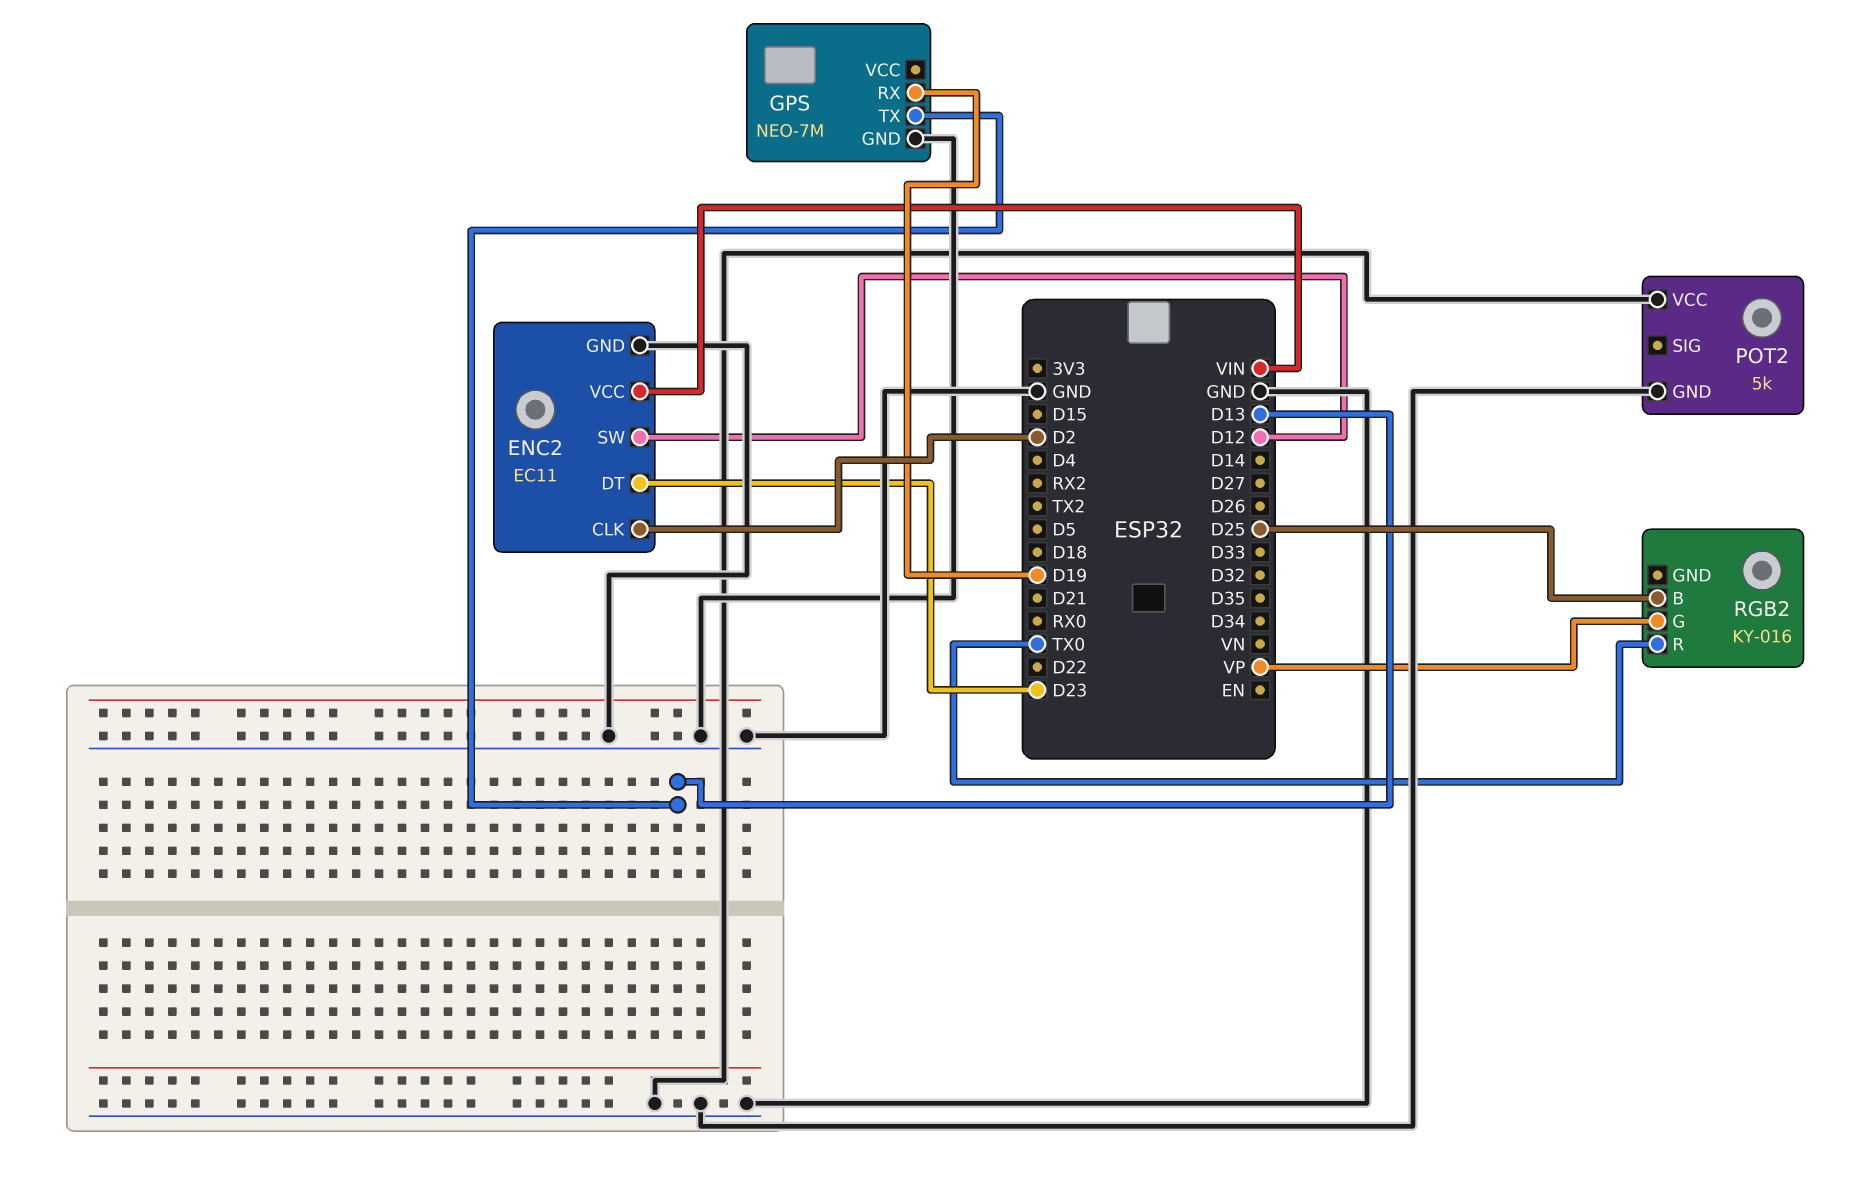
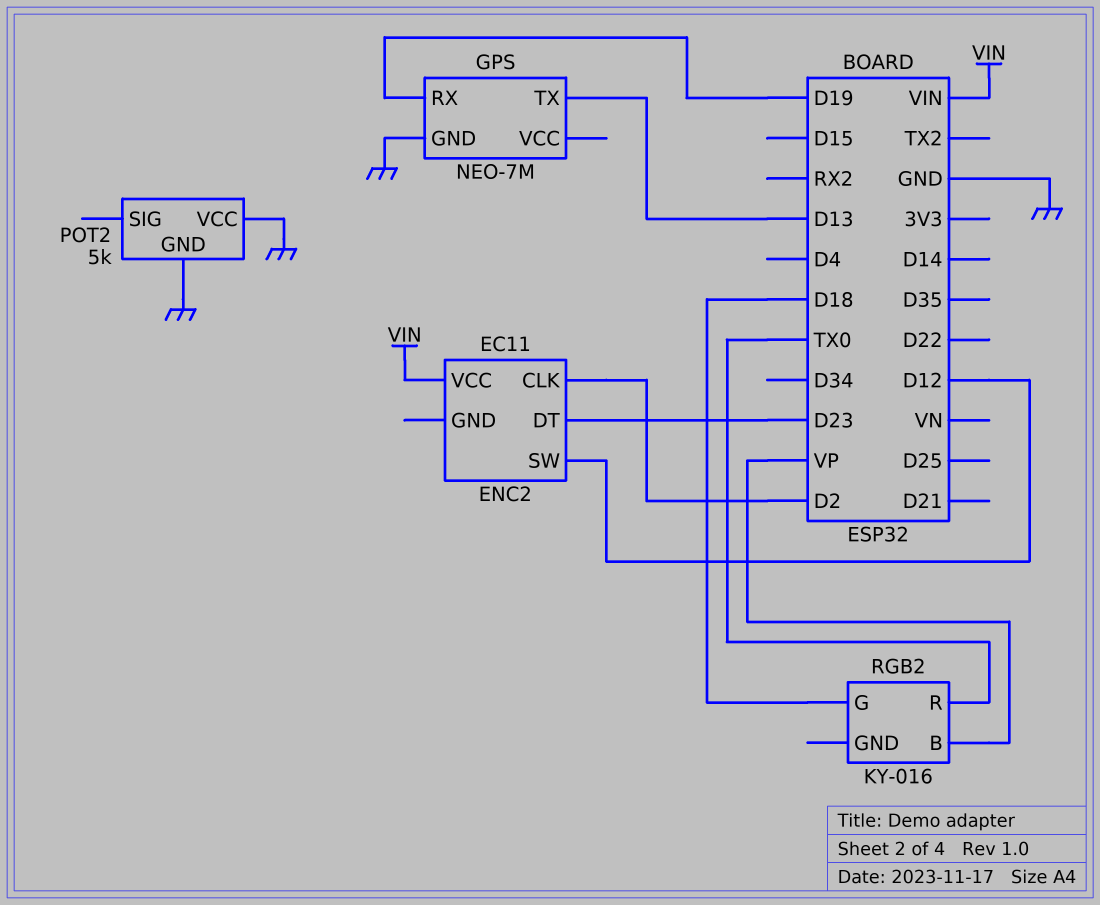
ENC2 pin GND: GND -> none
RGB2 pin B: D25 -> VP
RGB2 pin G: VP -> D18

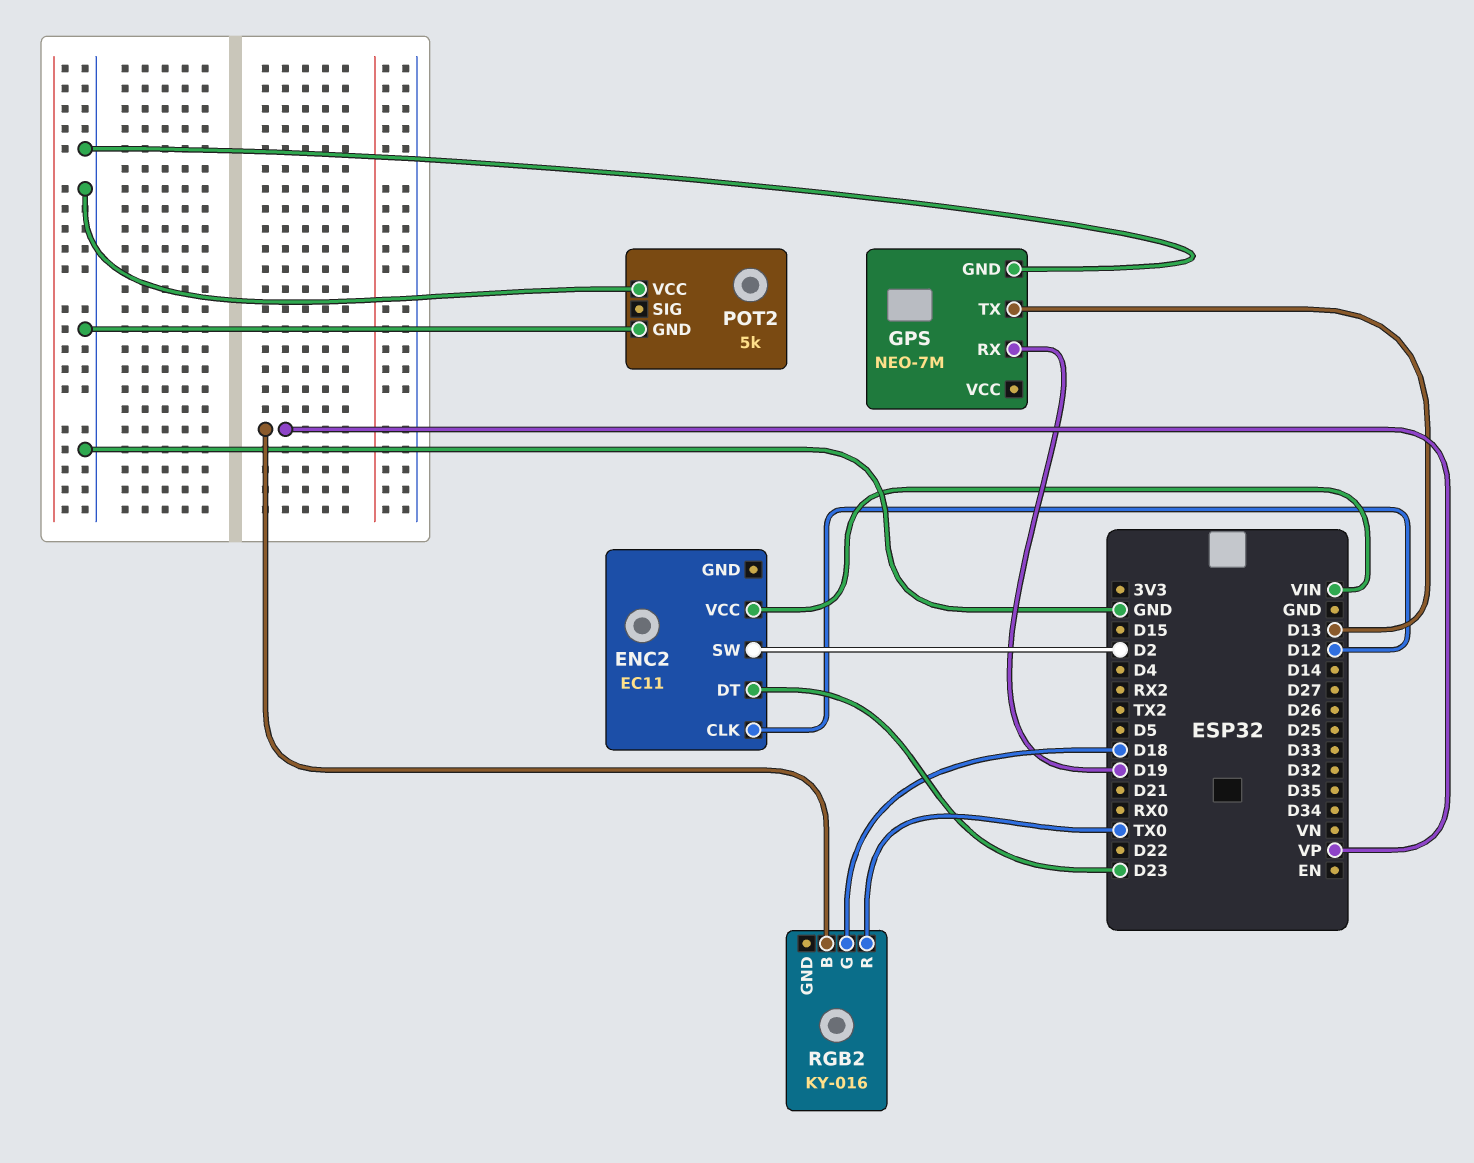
ENC2 pin CLK: D2 -> D12
ENC2 pin SW: D12 -> D2

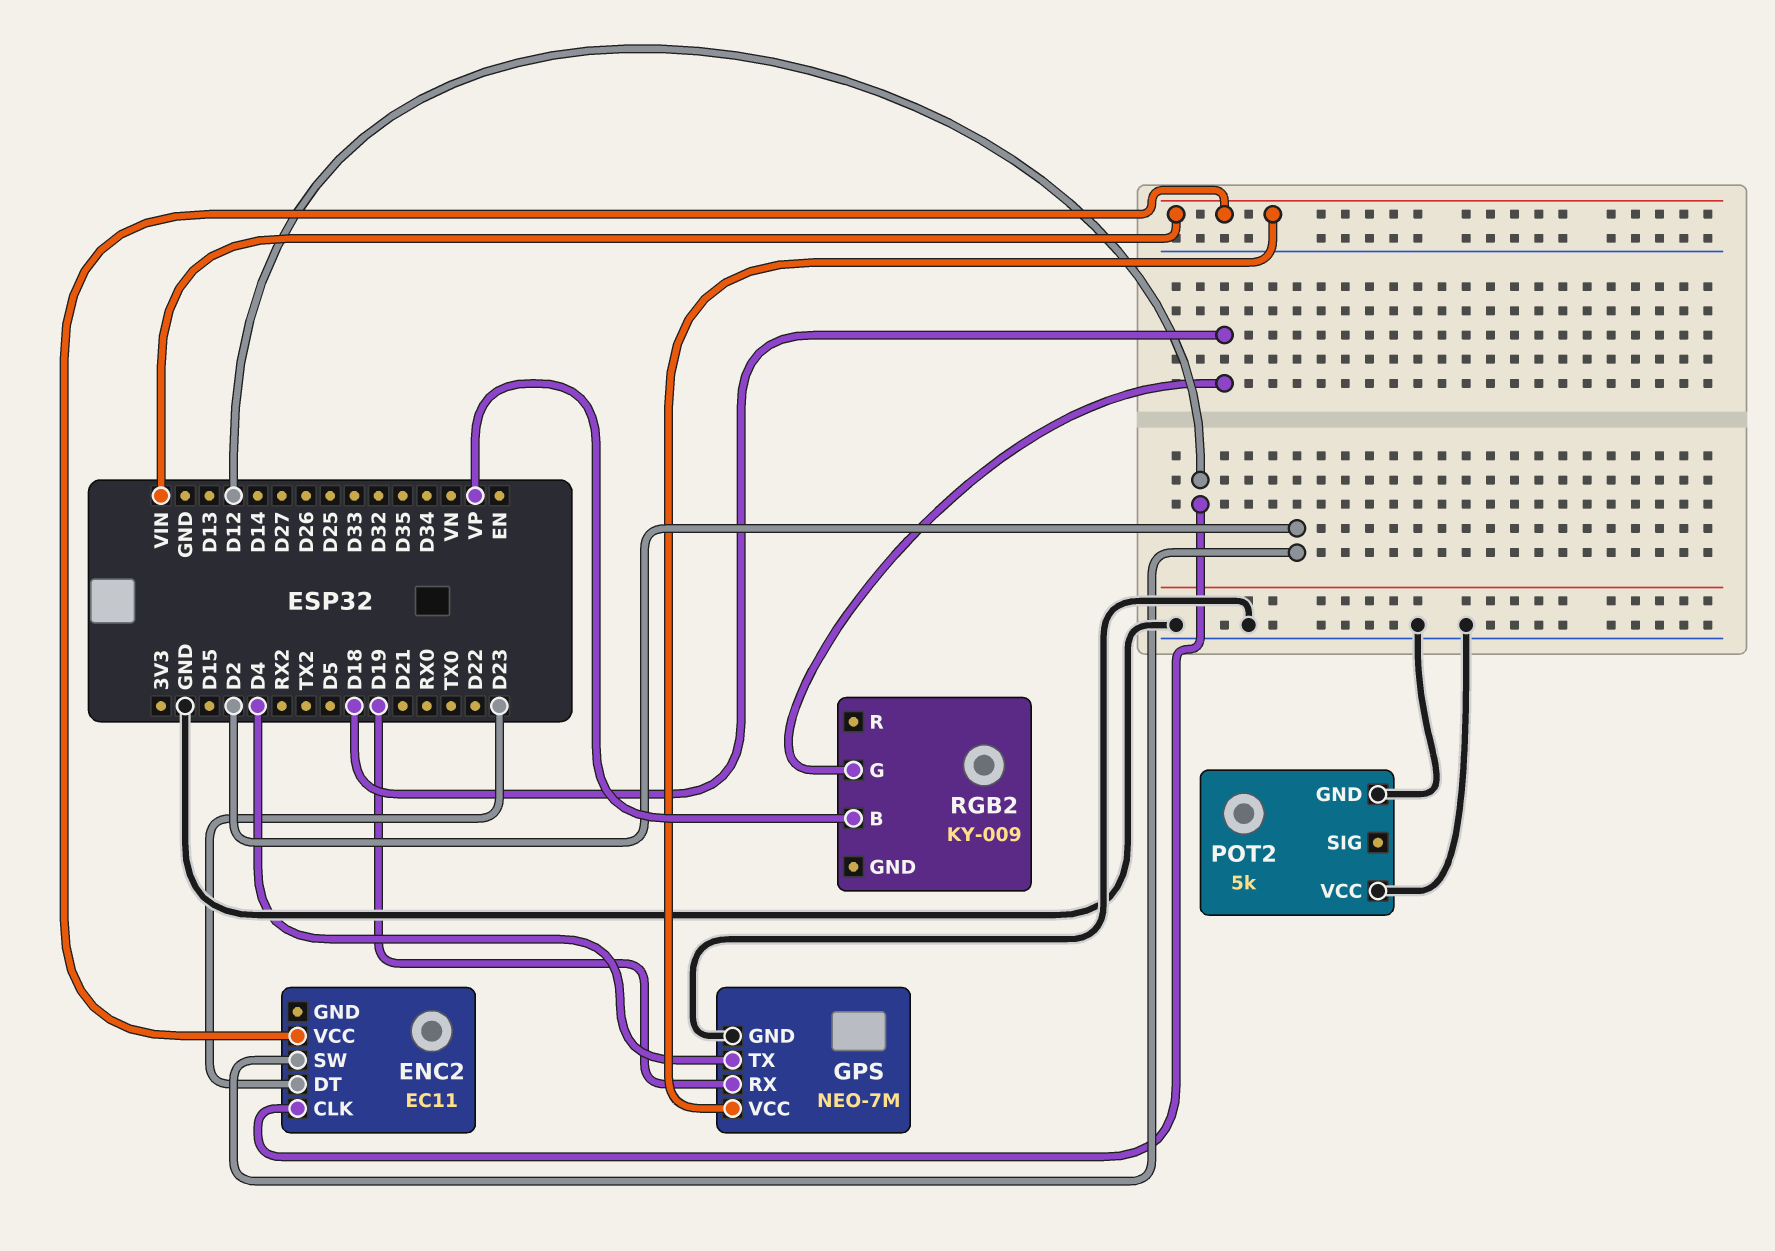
GPS pin TX: D13 -> D4
GPS pin VCC: none -> VIN
RGB2: KY-016 -> KY-009
RGB2 pin R: TX0 -> none

